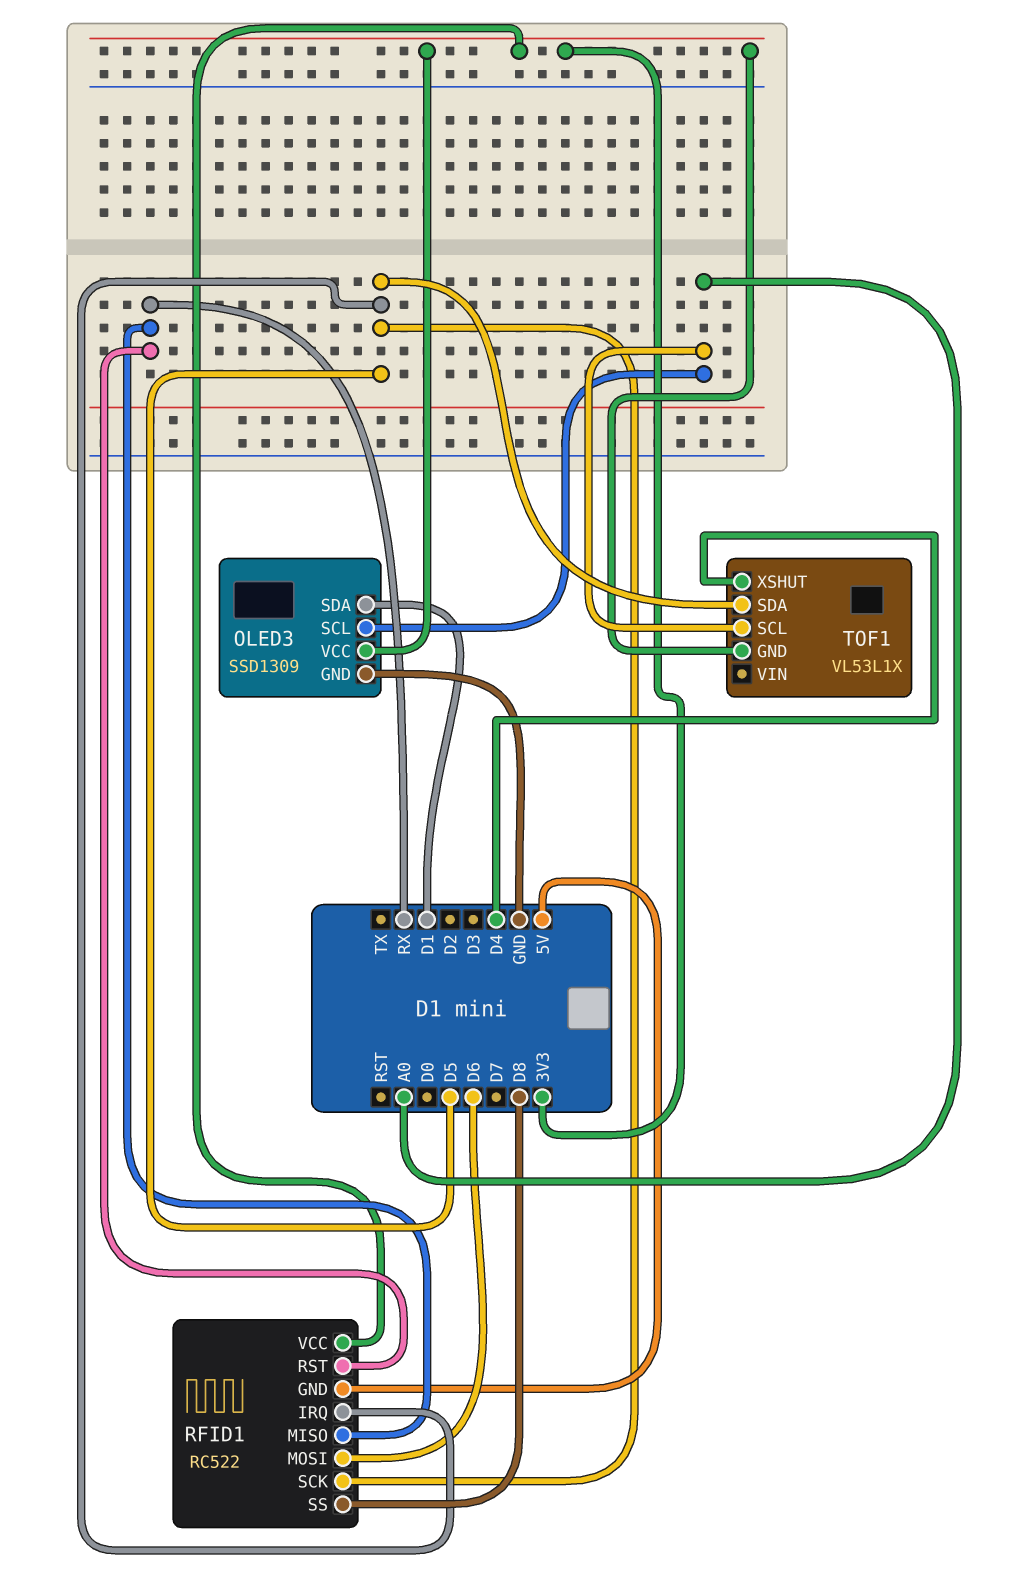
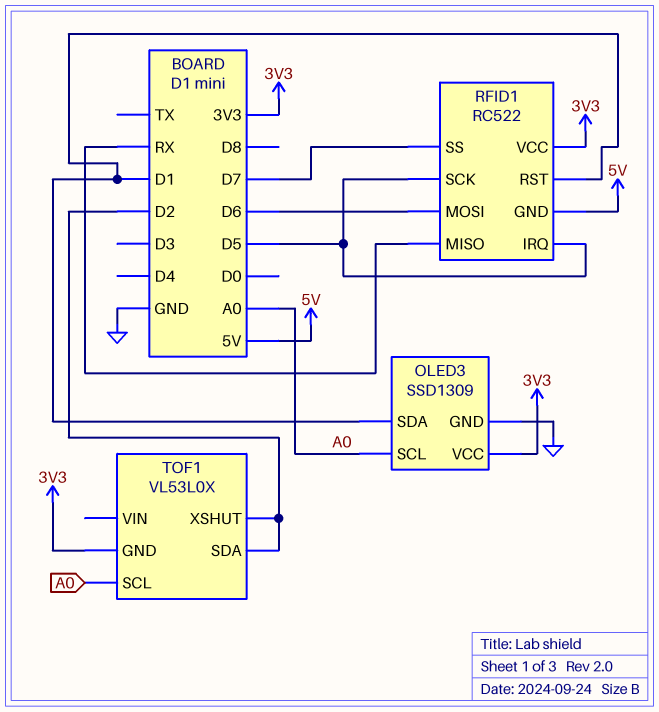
RFID1 pin RST: RX -> D1
RFID1 pin SS: D8 -> D7
TOF1: VL53L1X -> VL53L0X
TOF1 pin SDA: D5 -> D2
TOF1 pin XSHUT: D4 -> D2

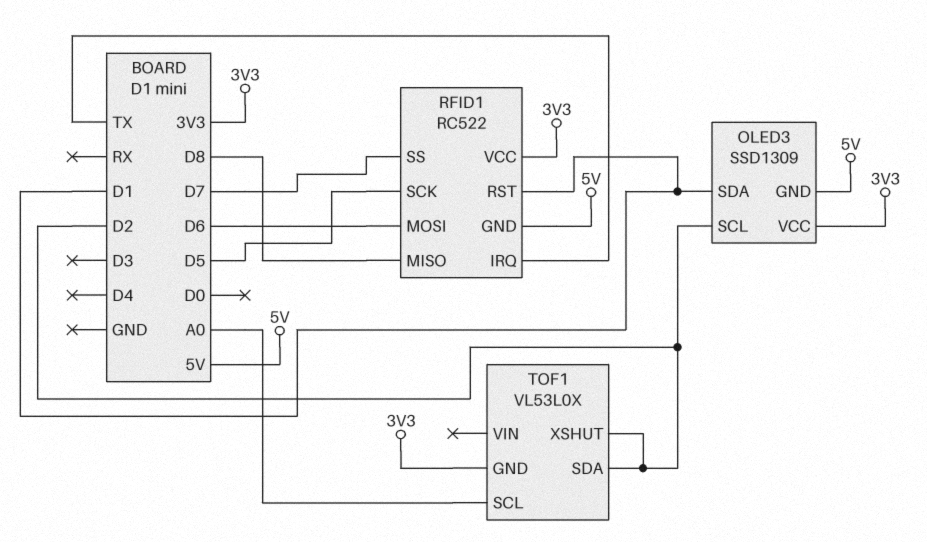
OLED3 pin GND: GND -> 5V
OLED3 pin SCL: A0 -> D2
RFID1 pin IRQ: D5 -> TX
RFID1 pin MISO: RX -> D8

